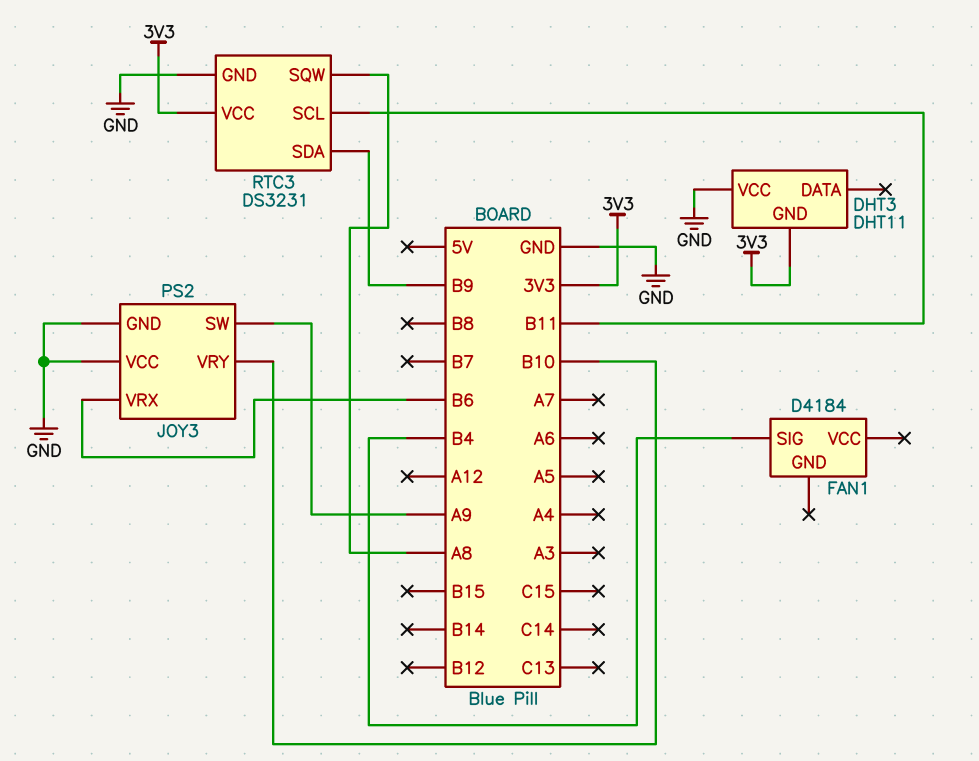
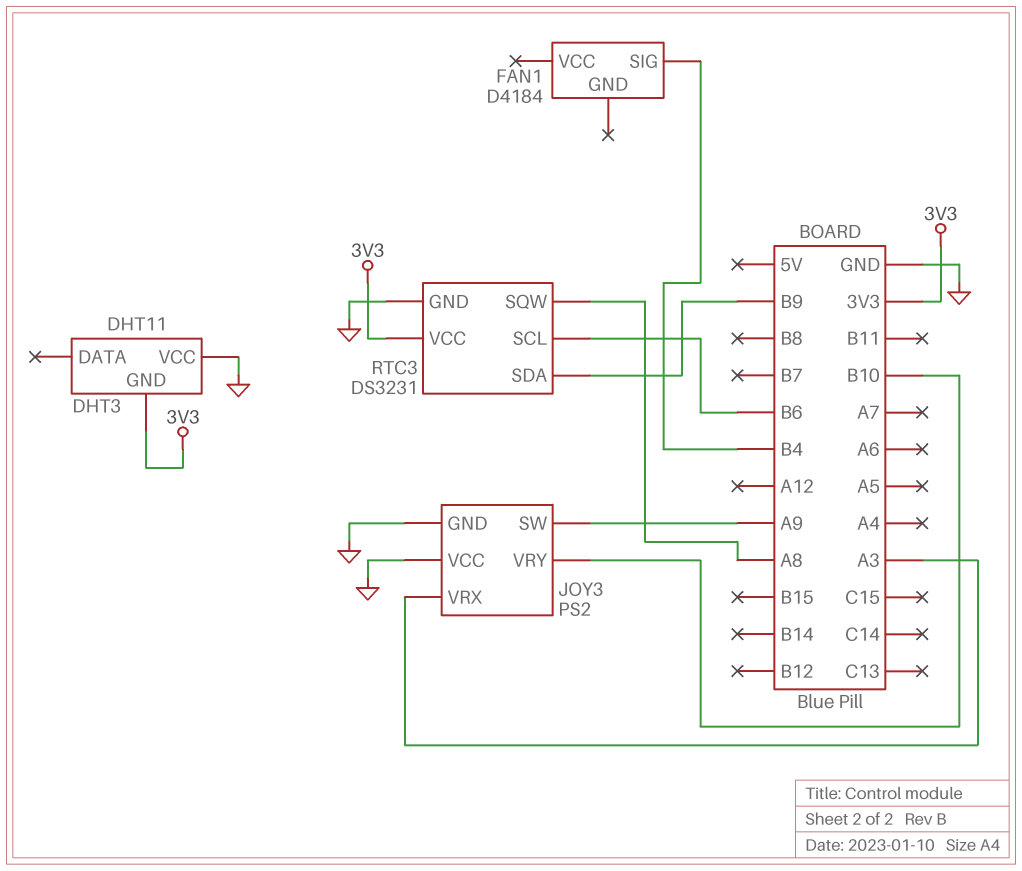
JOY3 pin VRX: B6 -> A3
RTC3 pin SCL: B11 -> B6

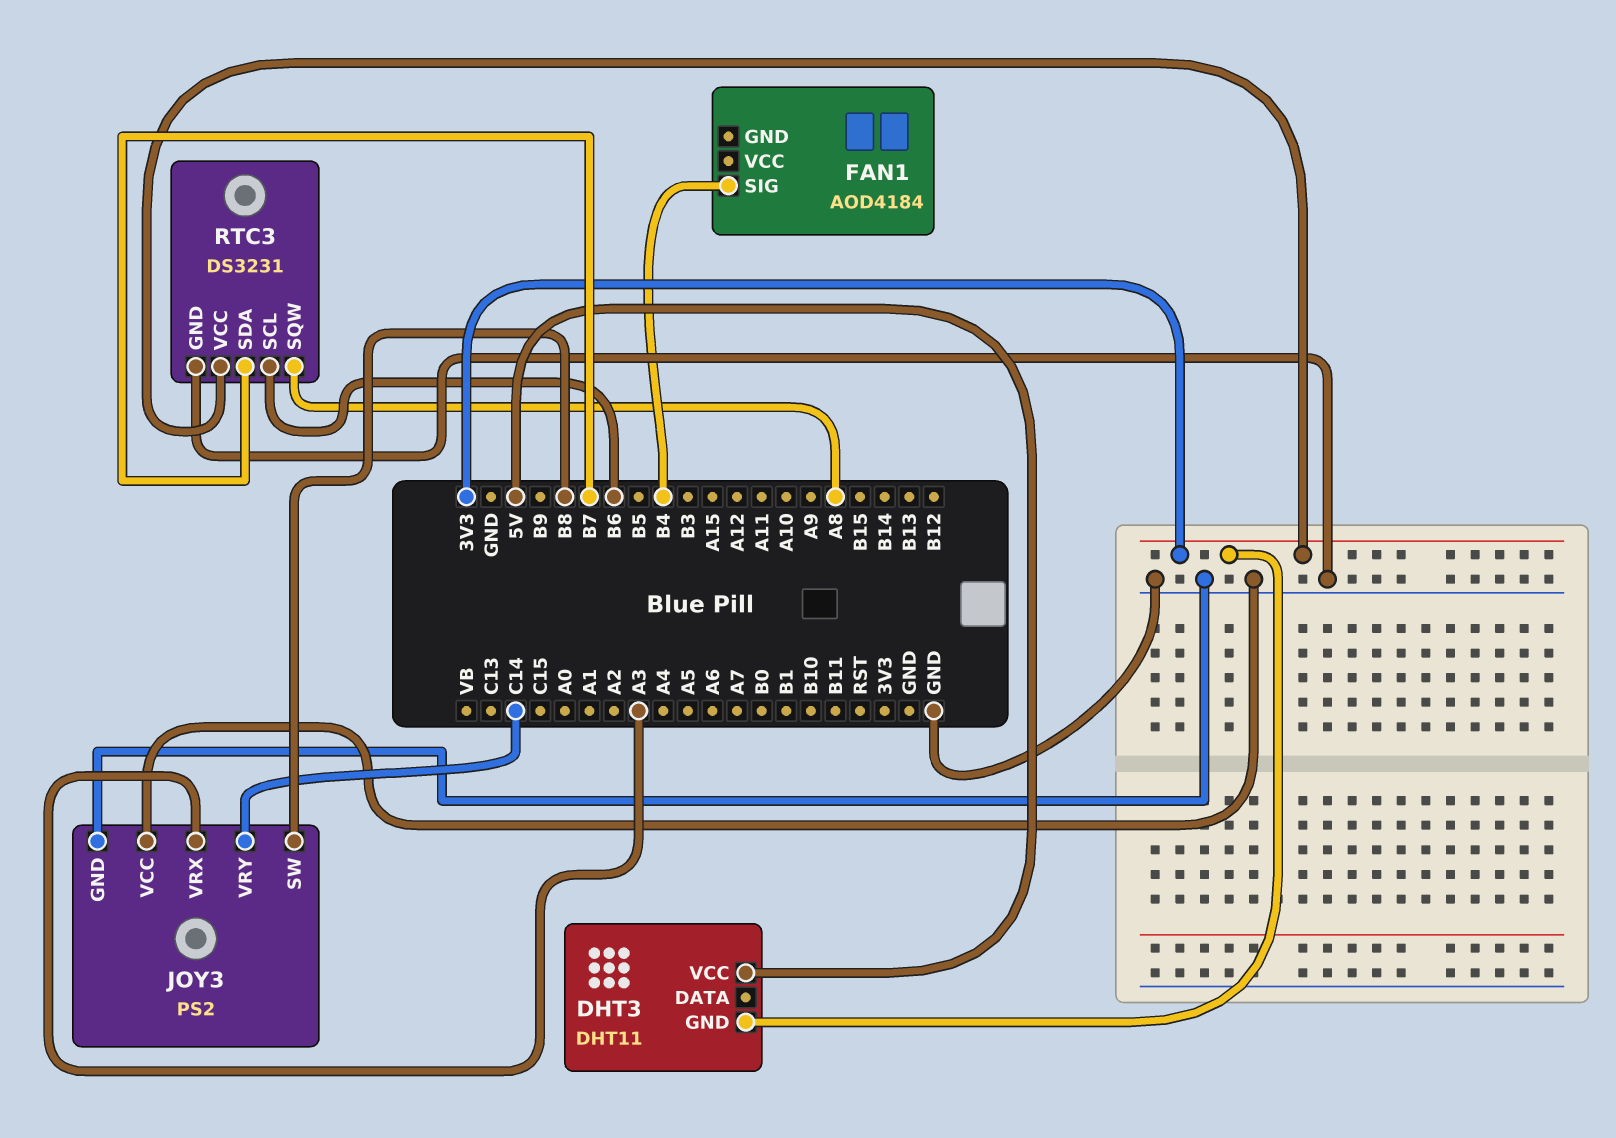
DHT3 pin VCC: GND -> 5V
FAN1: D4184 -> AOD4184
JOY3 pin SW: A9 -> B8
JOY3 pin VRY: B10 -> C14
RTC3 pin SDA: B9 -> B7

